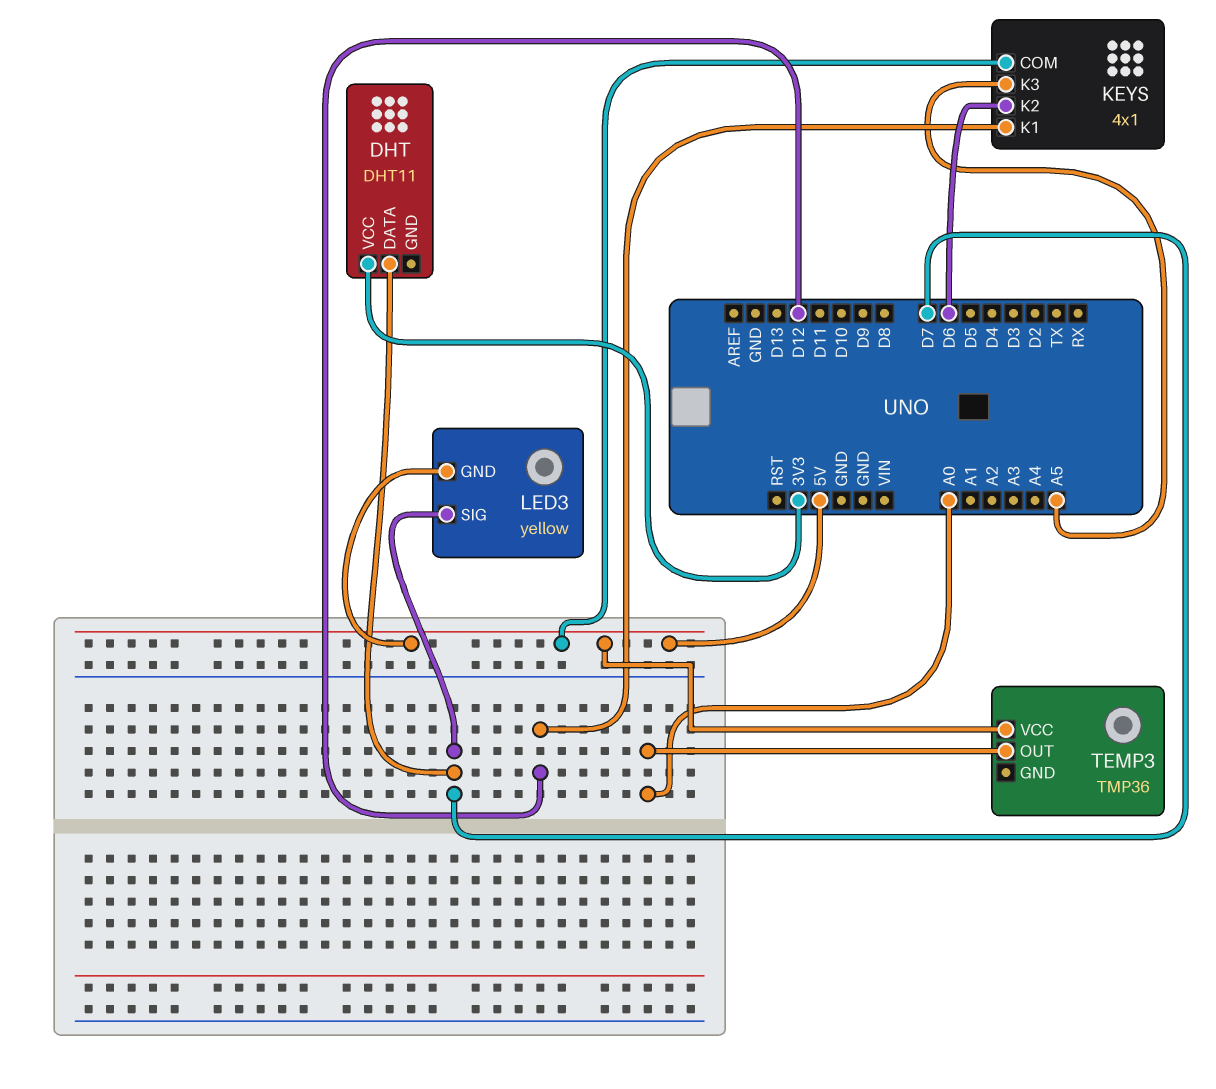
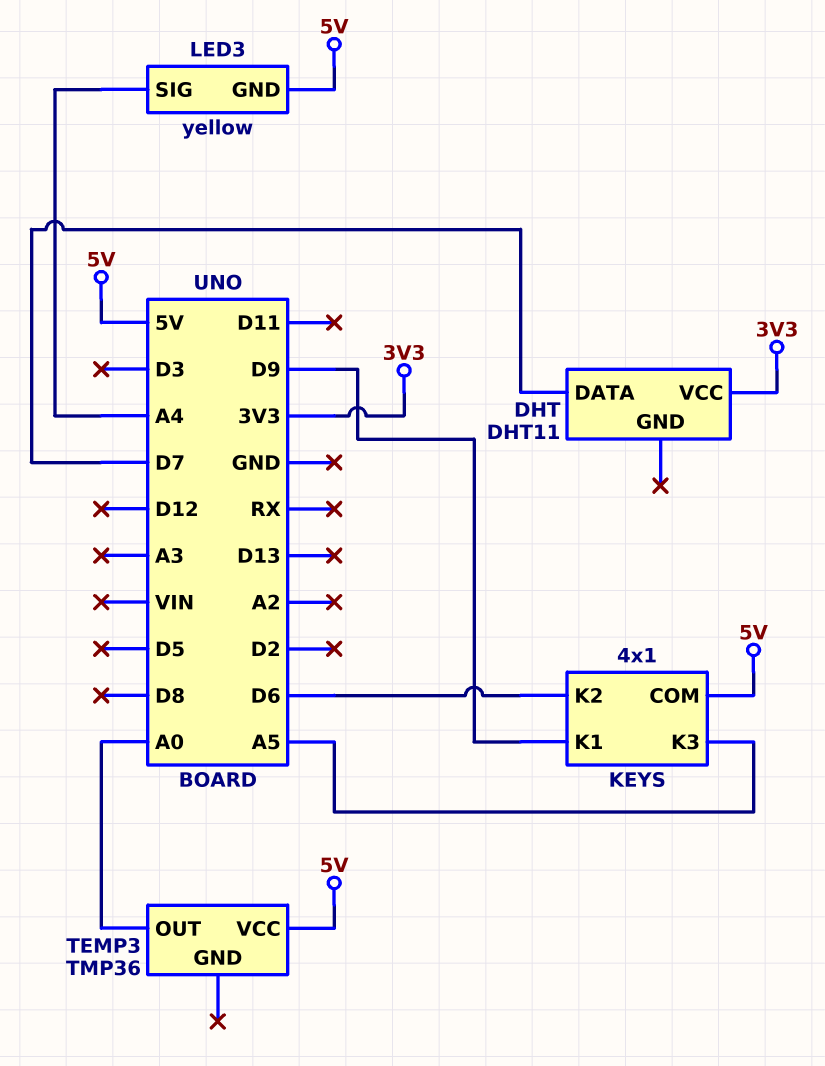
KEYS pin K1: D12 -> D9
LED3 pin SIG: D7 -> A4

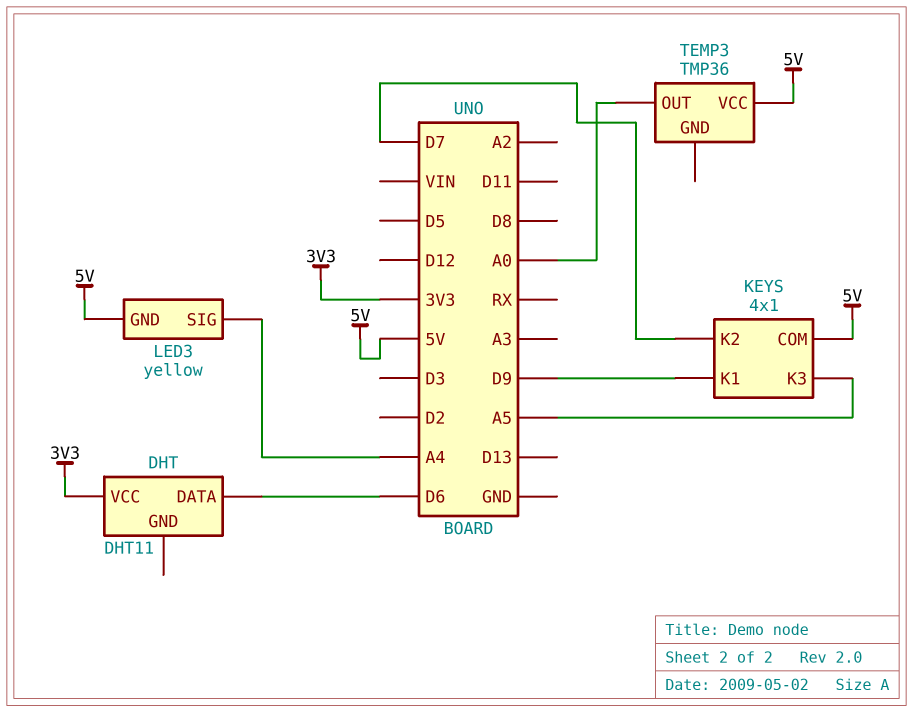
DHT pin DATA: D7 -> D6
KEYS pin K2: D6 -> D7

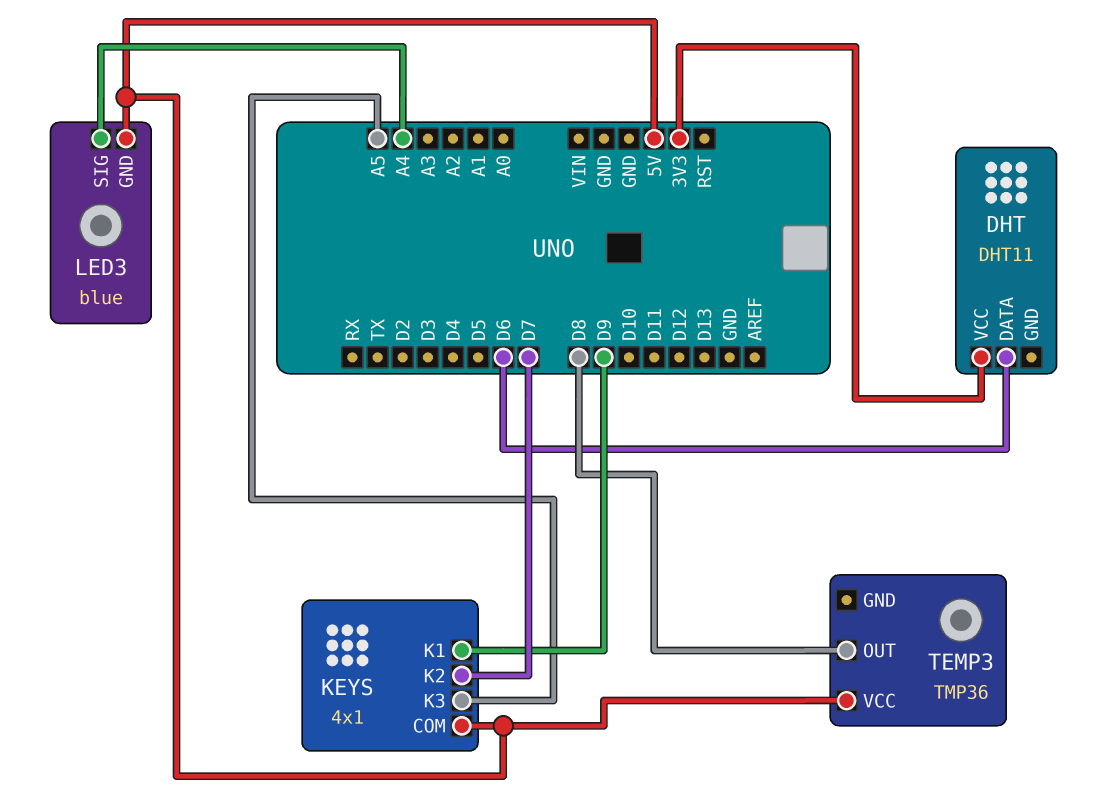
LED3: yellow -> blue
TEMP3 pin OUT: A0 -> D8

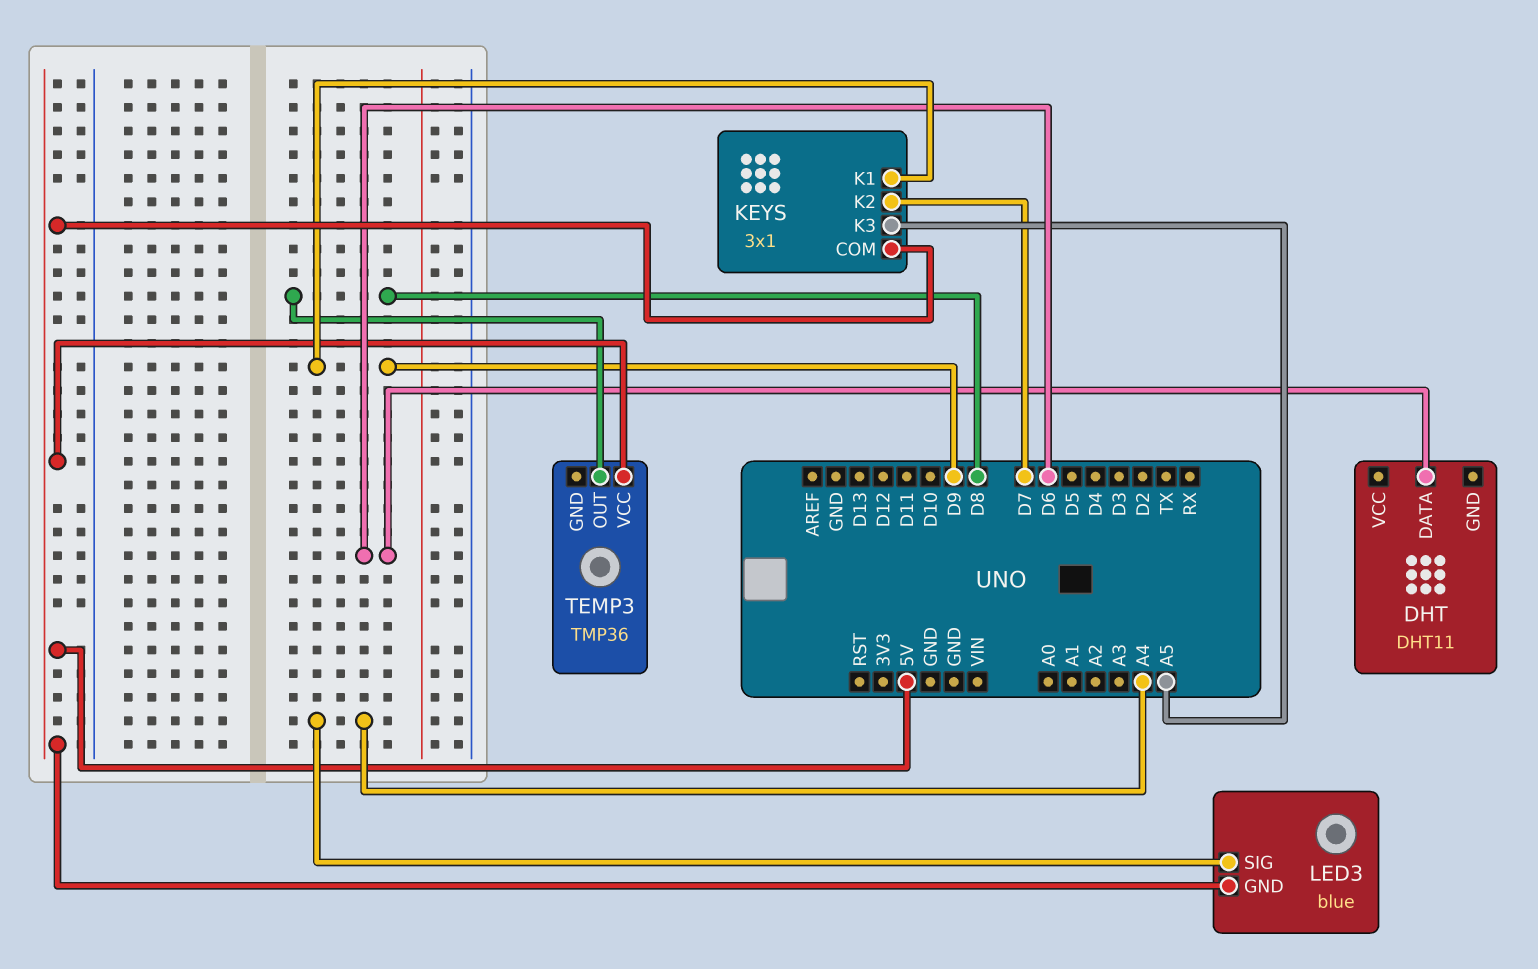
DHT pin VCC: 3V3 -> none
KEYS: 4x1 -> 3x1

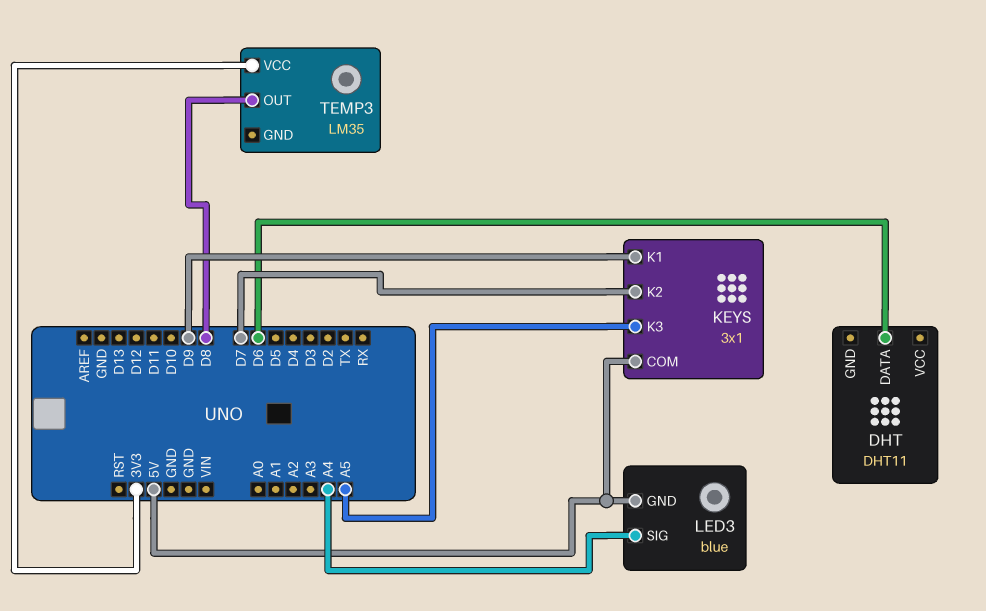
TEMP3: TMP36 -> LM35
TEMP3 pin VCC: 5V -> 3V3

